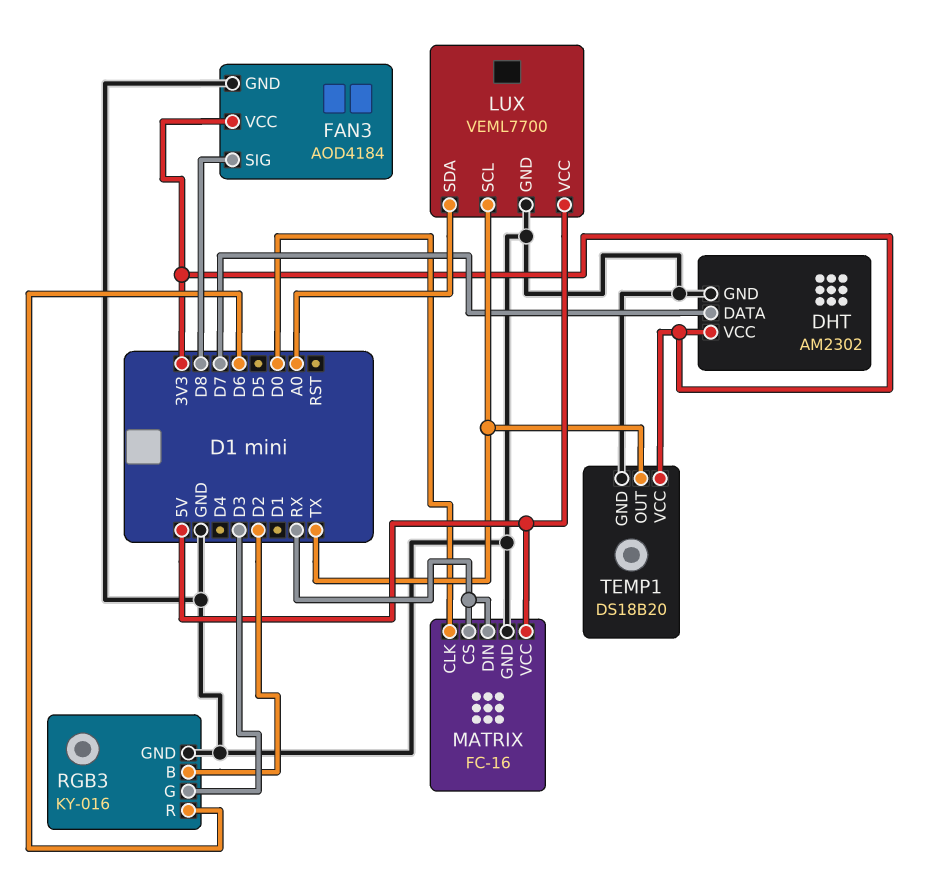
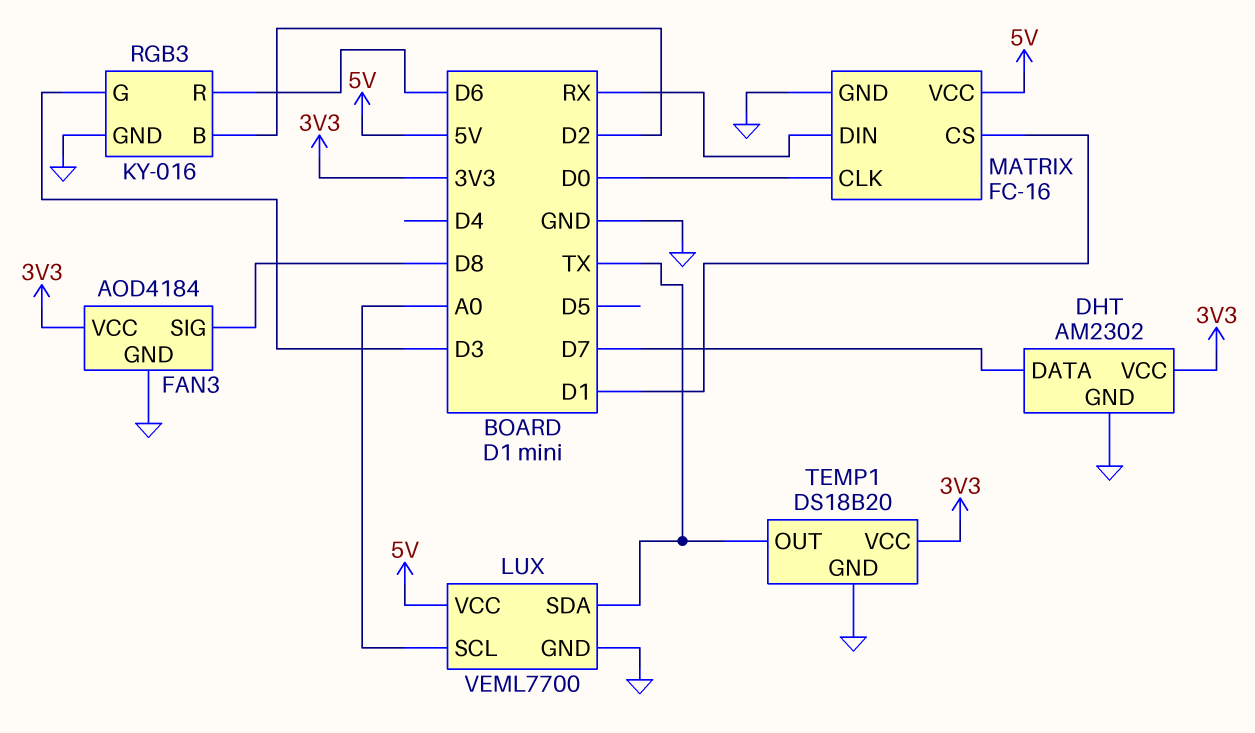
LUX pin SCL: TX -> A0
LUX pin SDA: A0 -> TX
MATRIX pin CS: RX -> D1

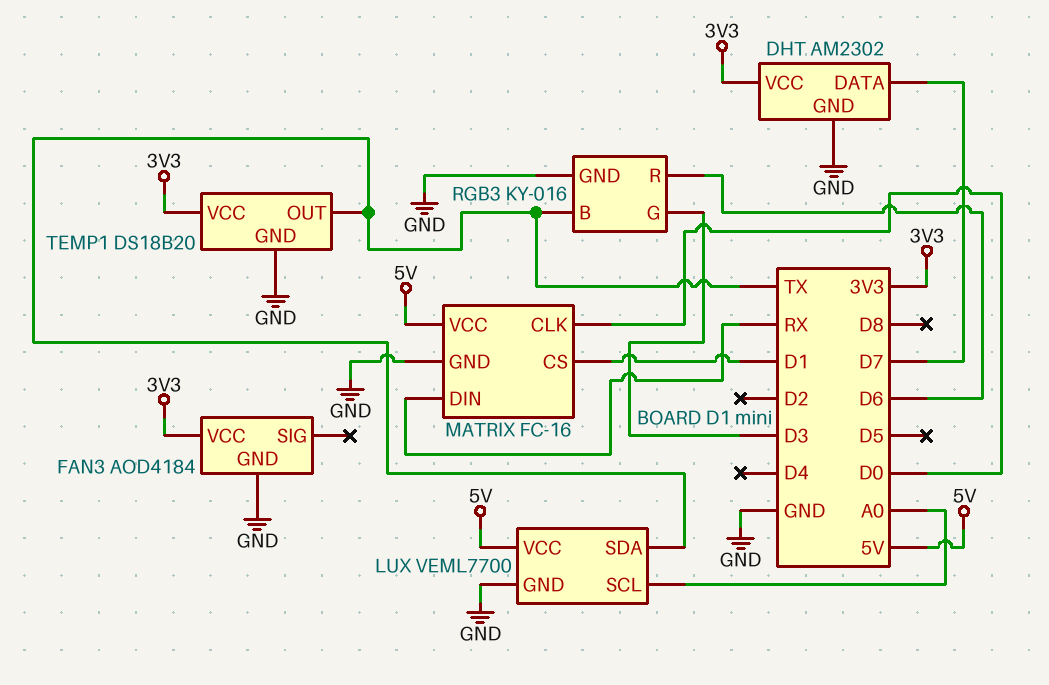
FAN3 pin SIG: D8 -> none
RGB3 pin B: D2 -> TX

